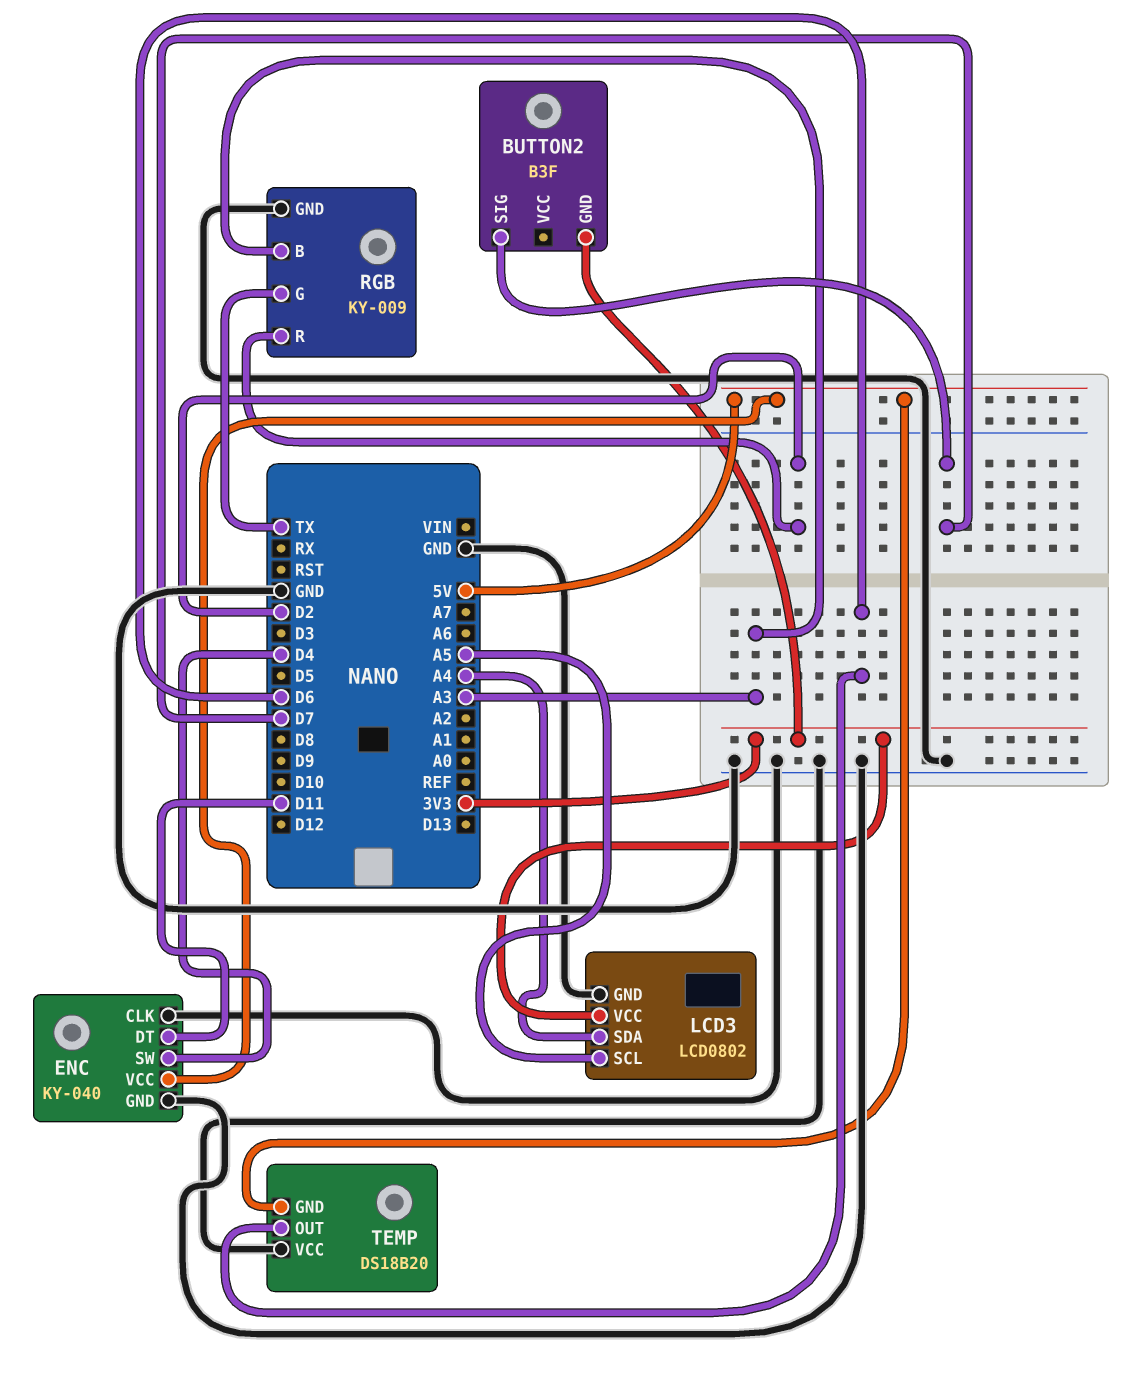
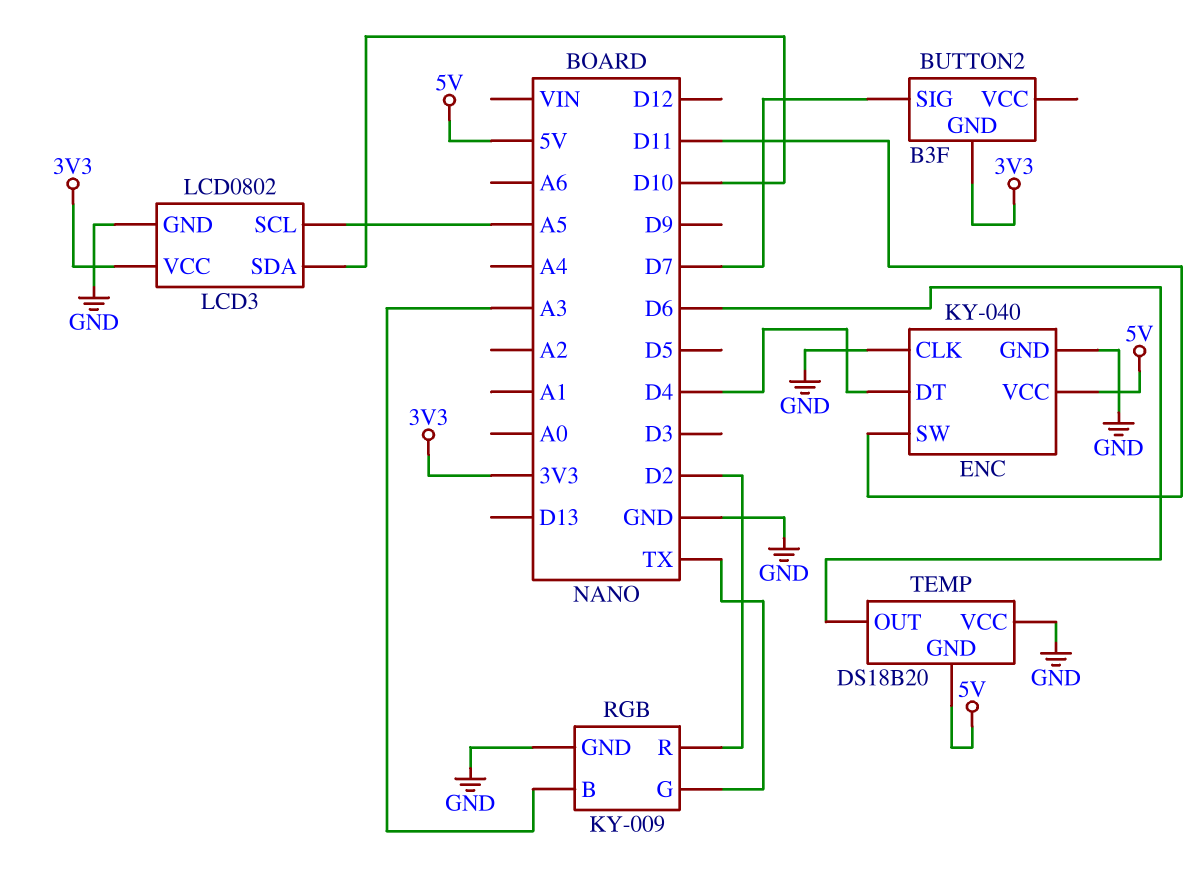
ENC pin DT: D11 -> D4
ENC pin SW: D4 -> D11
LCD3 pin SDA: A4 -> D10

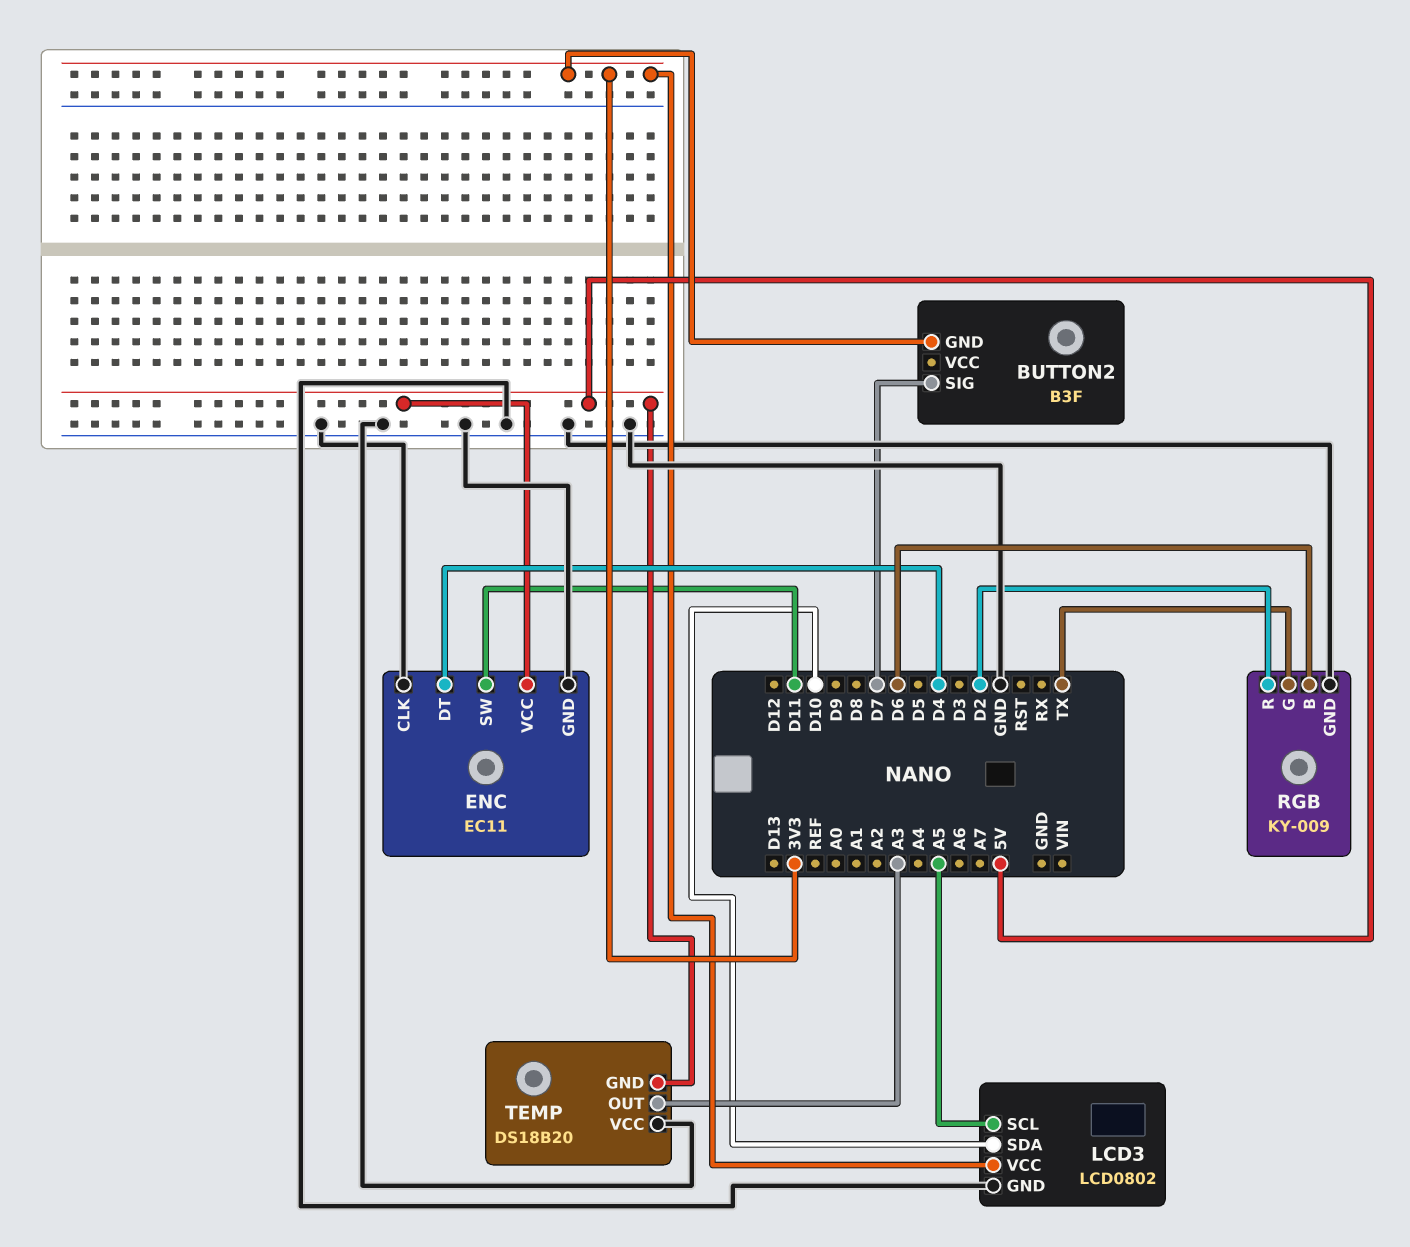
ENC: KY-040 -> EC11
RGB pin B: A3 -> D6
TEMP pin OUT: D6 -> A3

